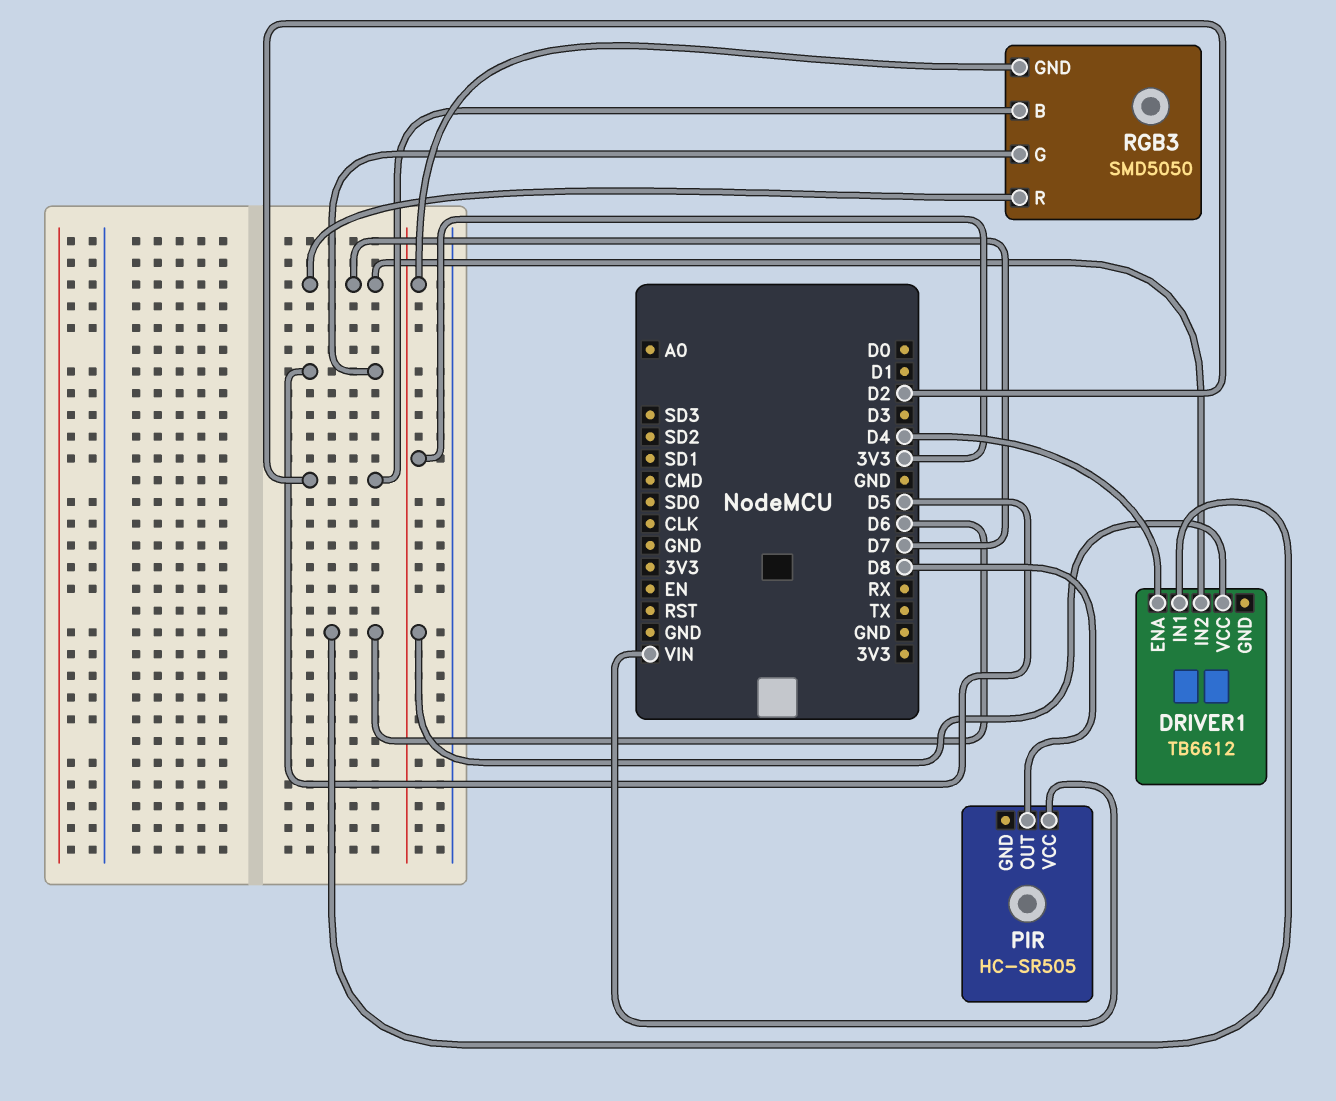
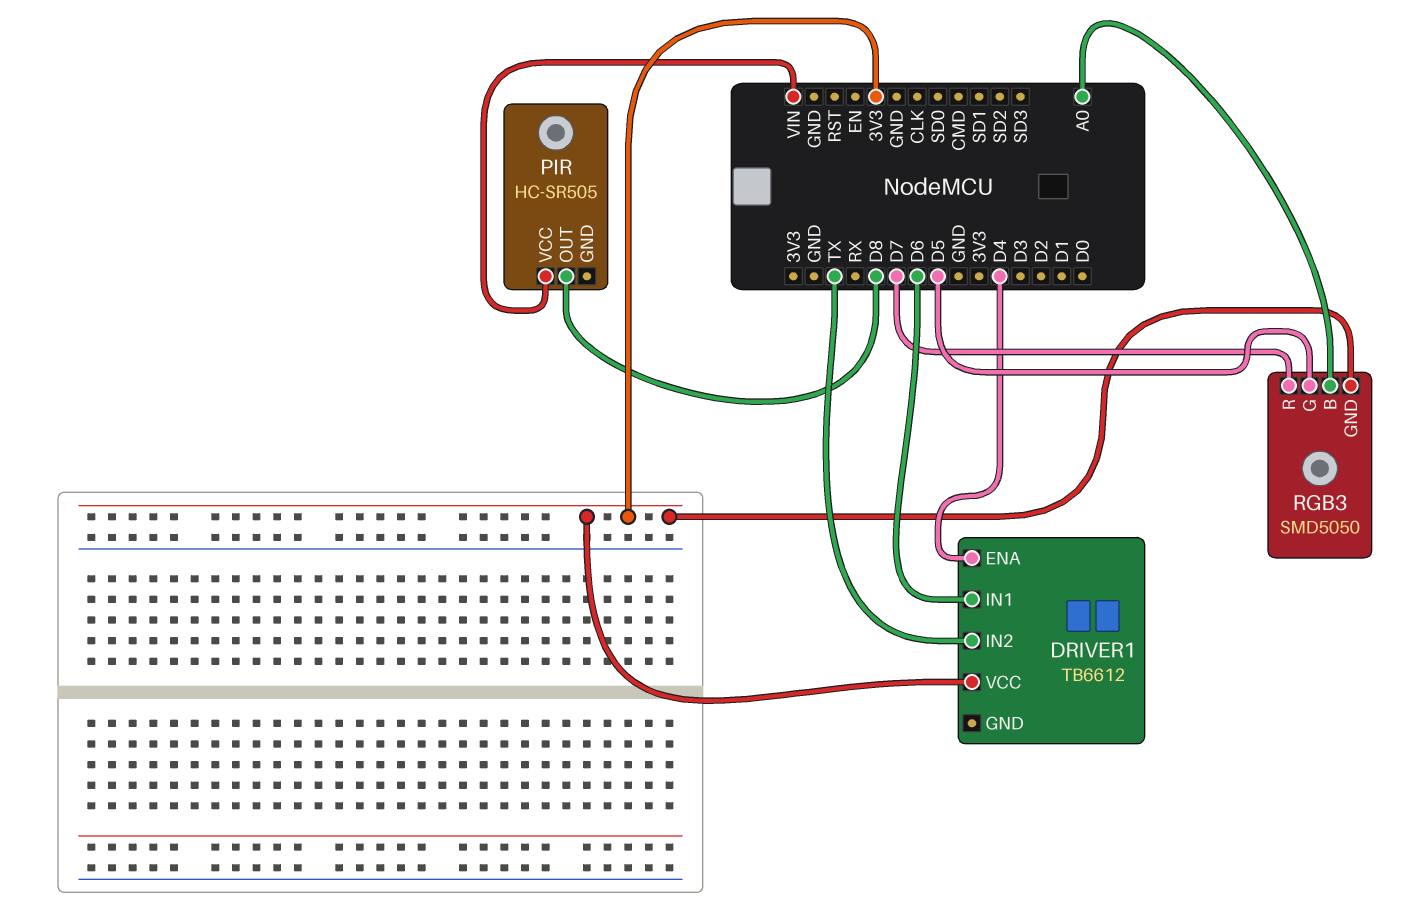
DRIVER1 pin IN2: D7 -> TX
RGB3 pin B: D2 -> A0

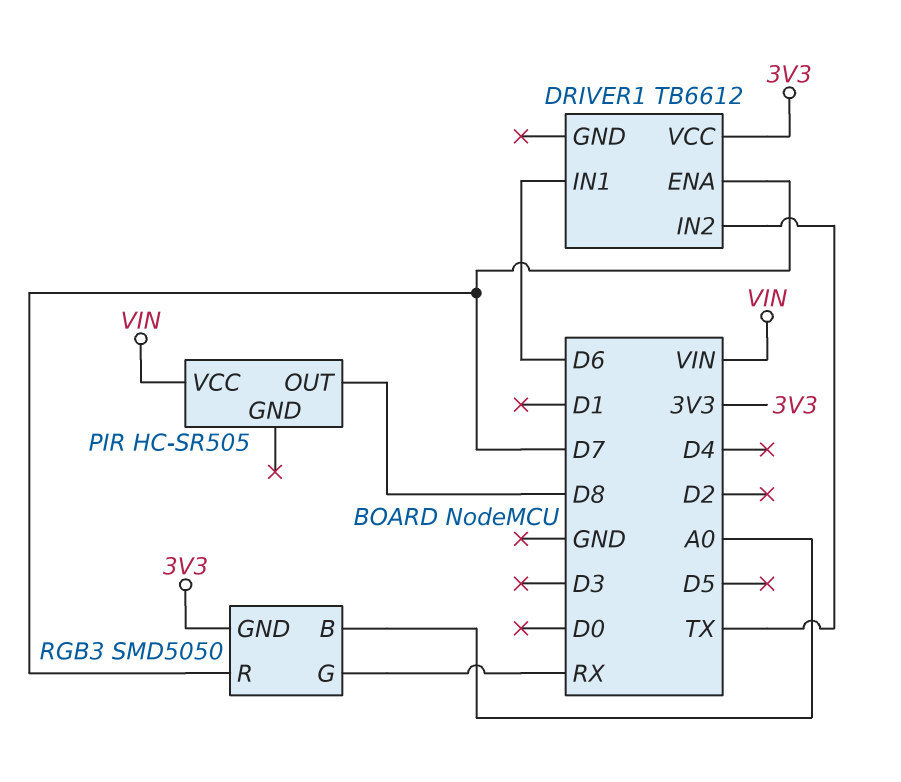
DRIVER1 pin ENA: D4 -> D7
RGB3 pin G: D5 -> RX

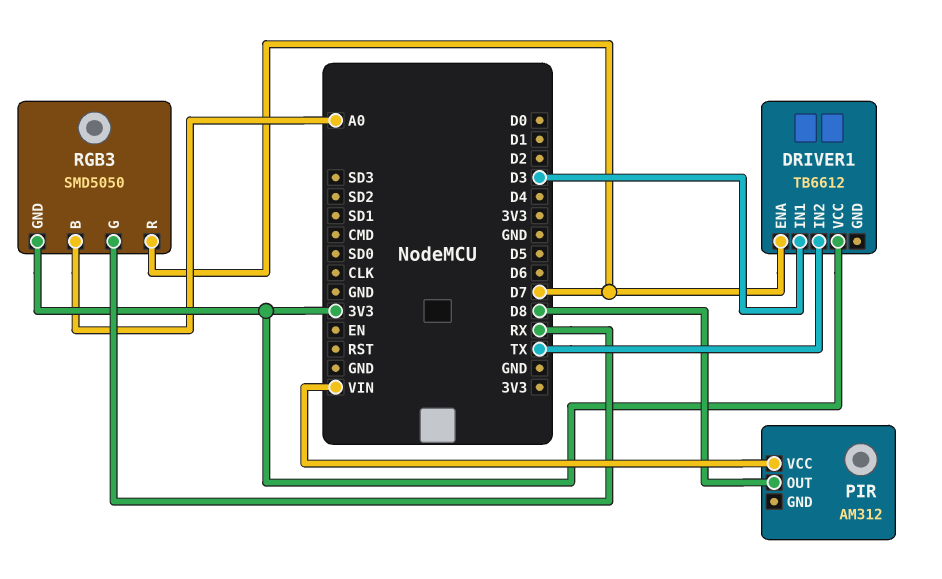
DRIVER1 pin IN1: D6 -> D3
PIR: HC-SR505 -> AM312

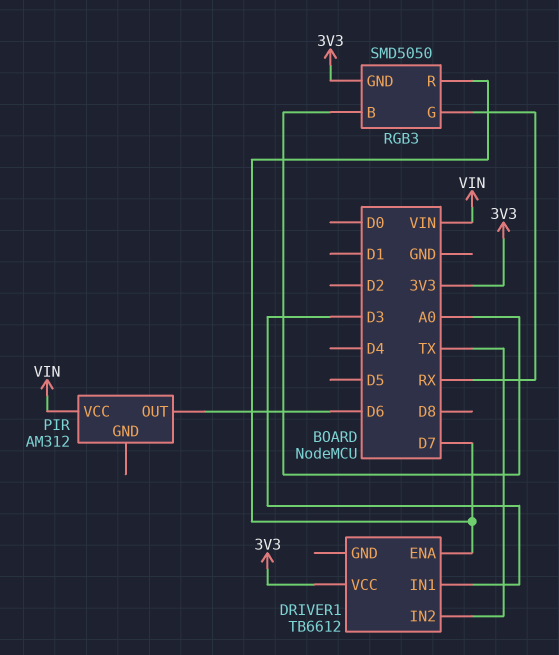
PIR pin OUT: D8 -> D6

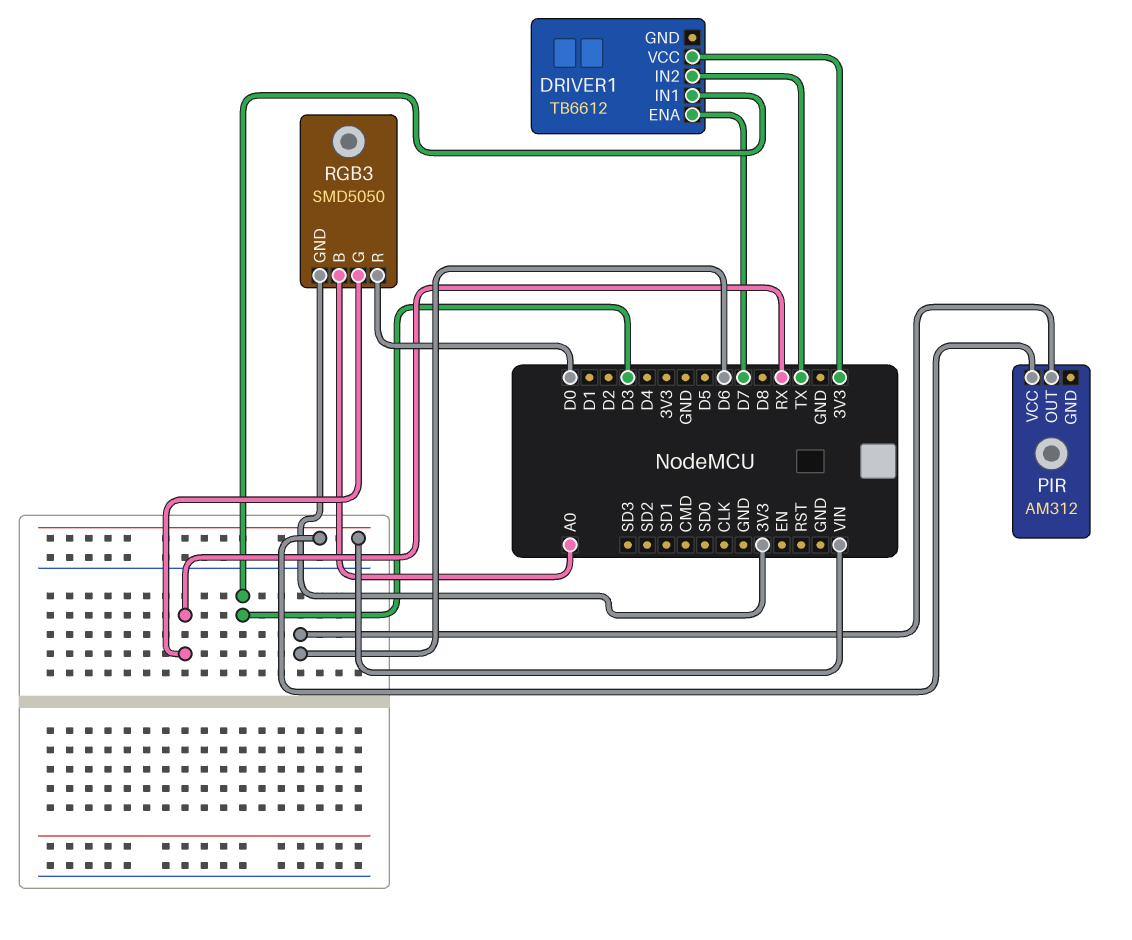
RGB3 pin R: D7 -> D0

